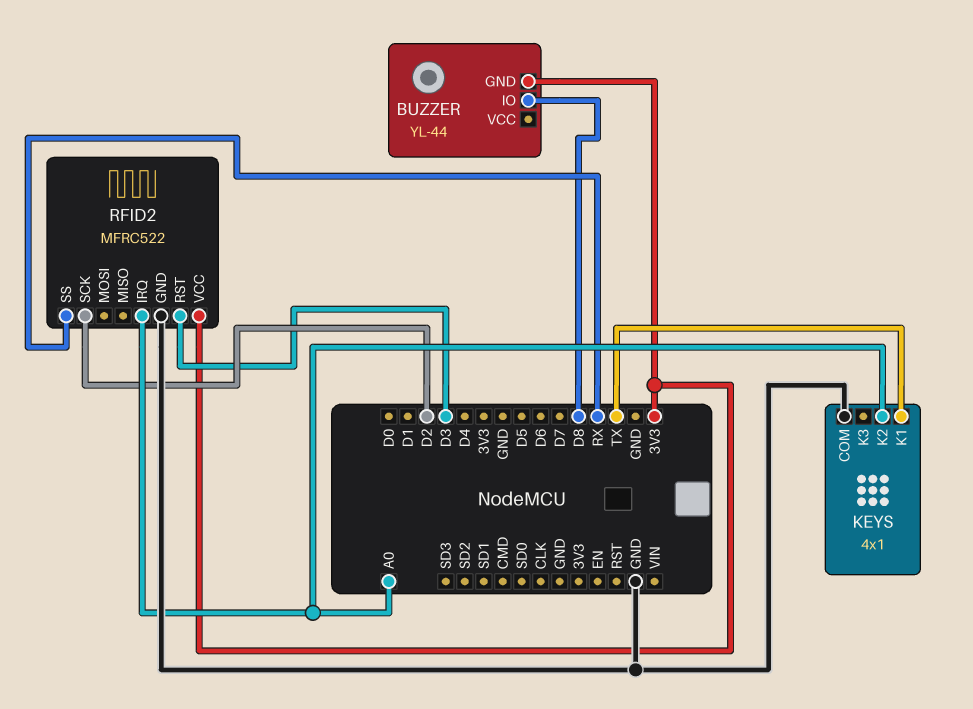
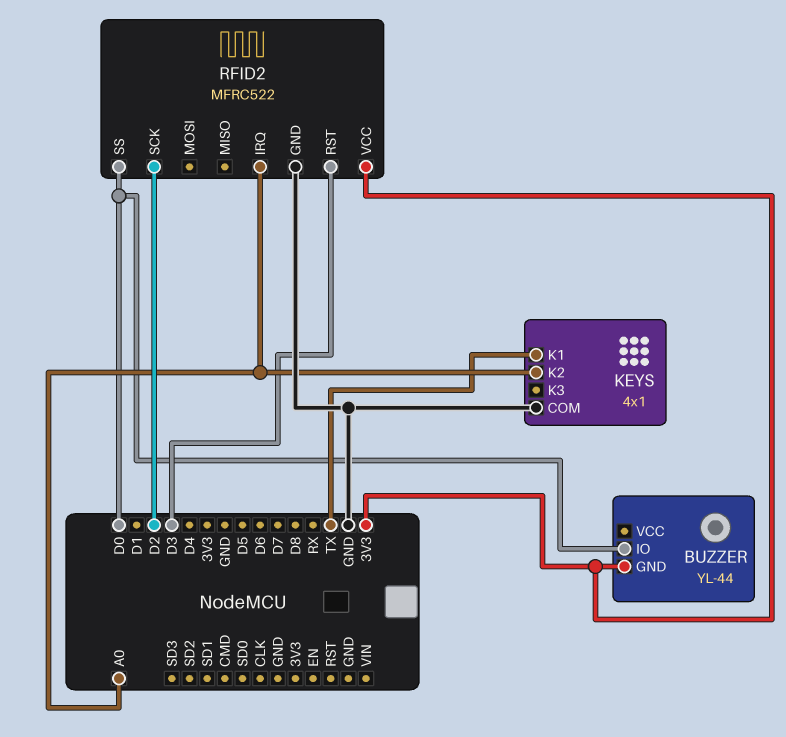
BUZZER pin IO: D8 -> D0
RFID2 pin SS: RX -> D0

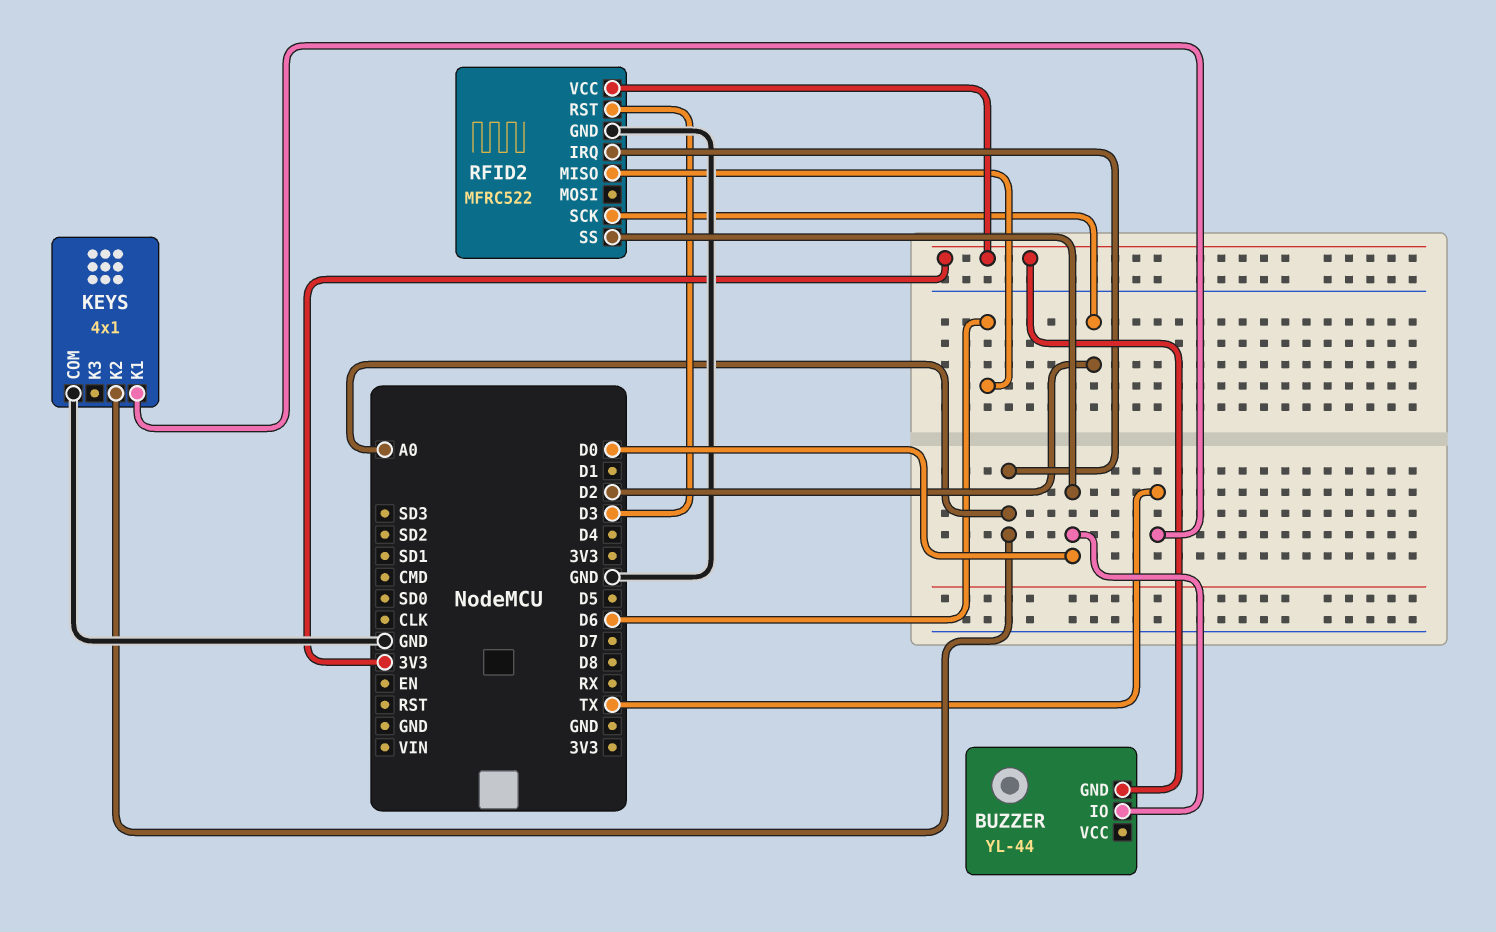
RFID2 pin MISO: none -> D6

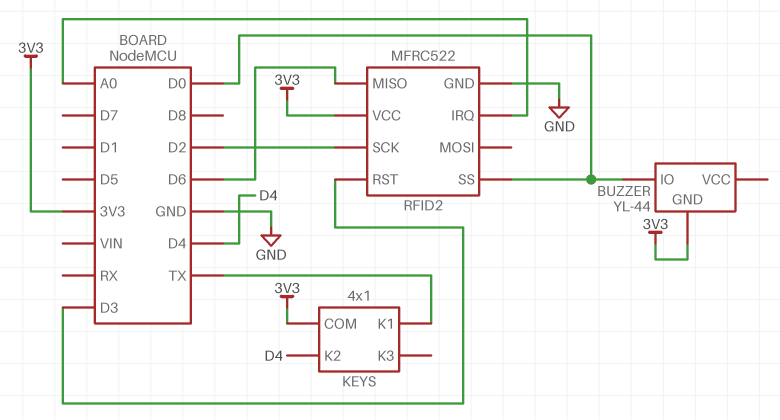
KEYS pin COM: GND -> 3V3
KEYS pin K2: A0 -> D4

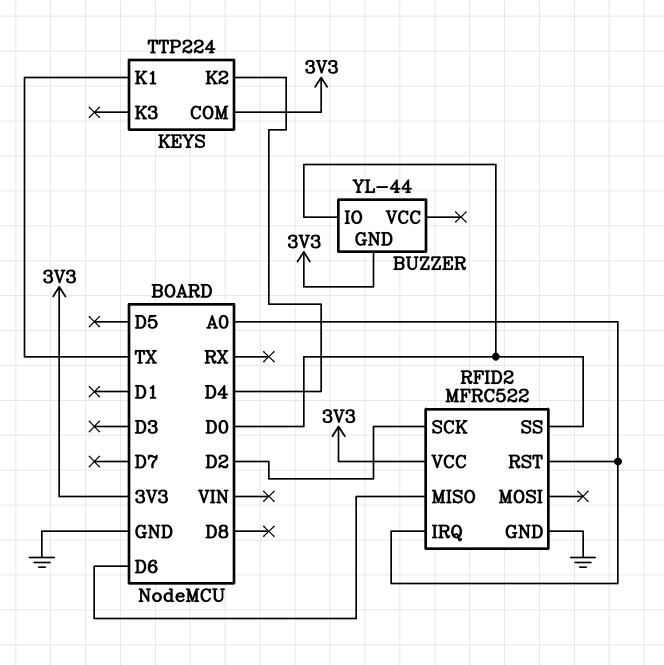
KEYS: 4x1 -> TTP224
RFID2 pin RST: D3 -> A0

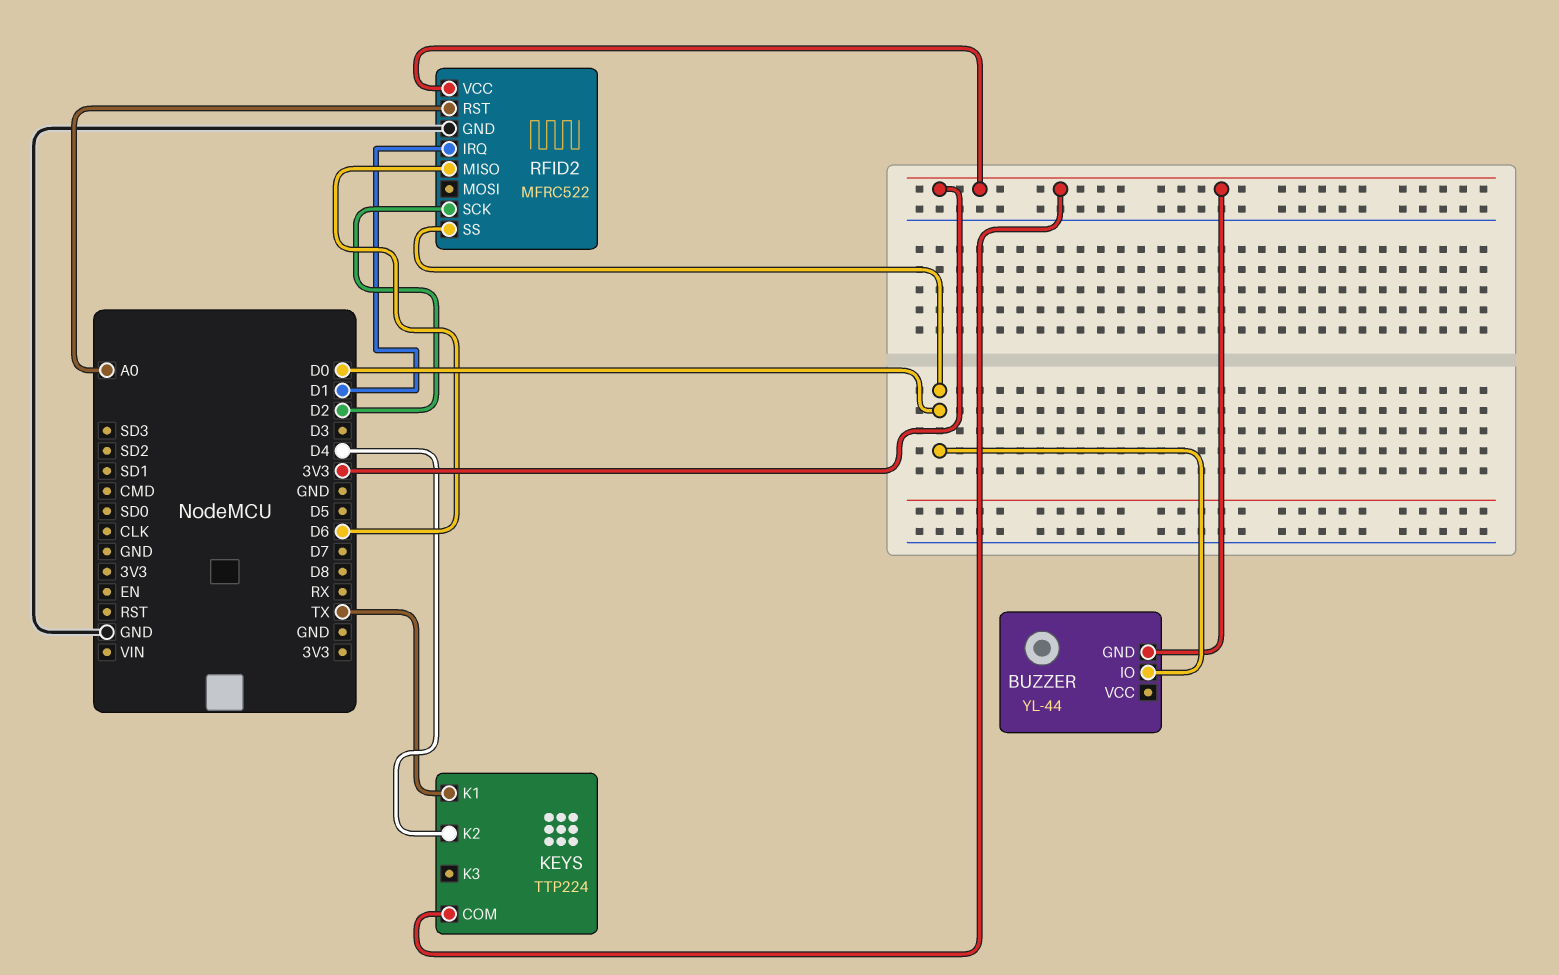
RFID2 pin IRQ: A0 -> D1

